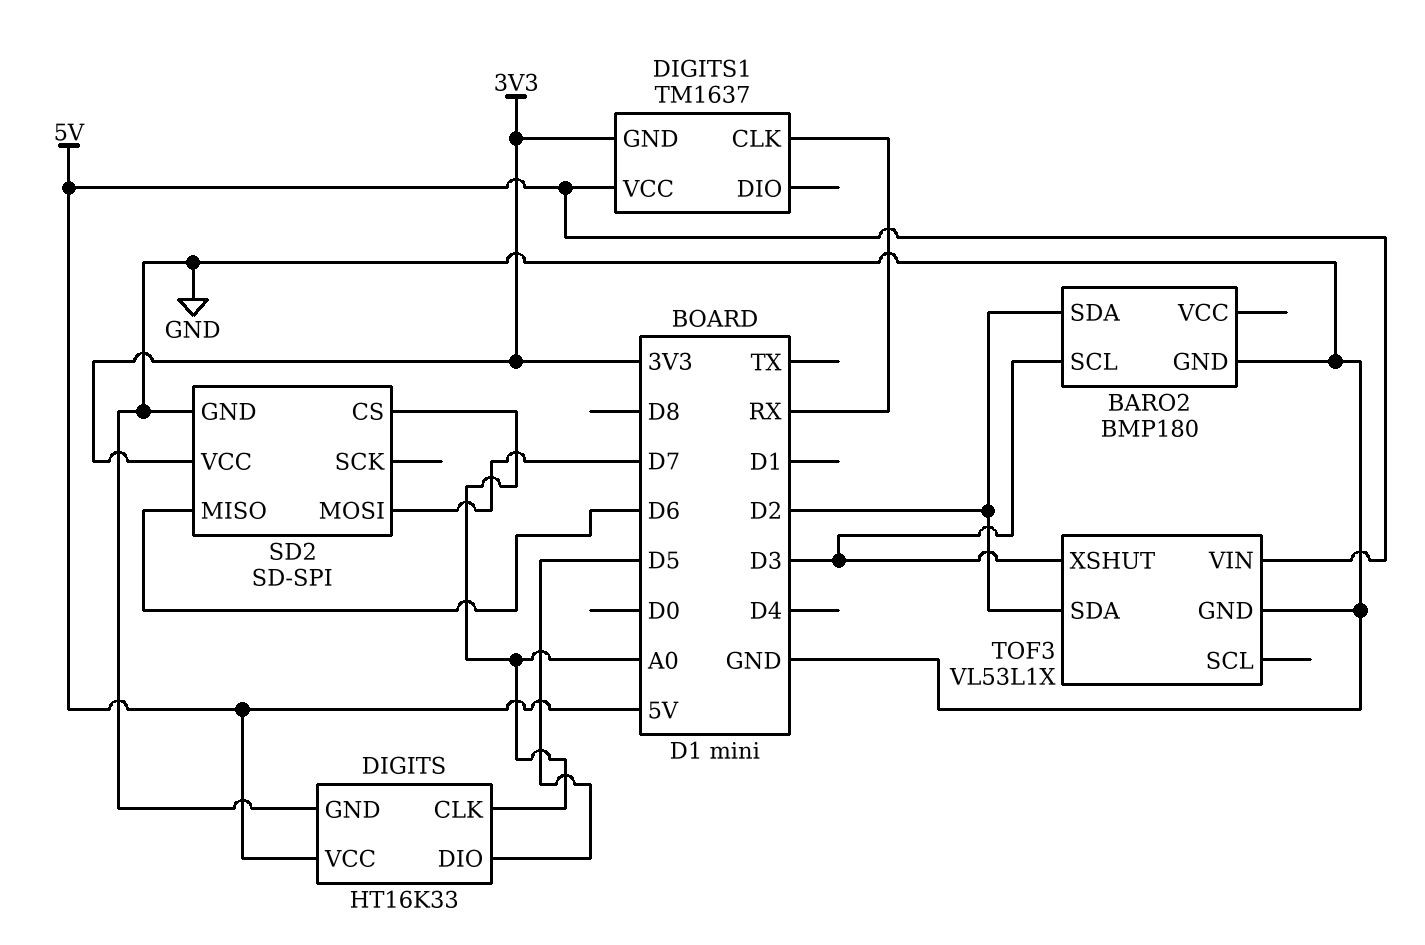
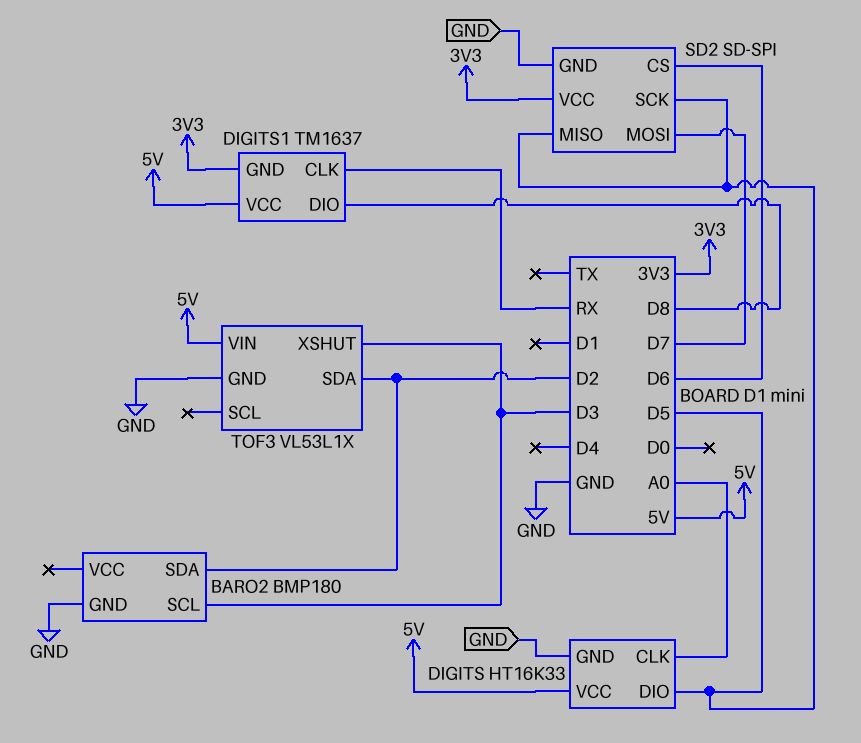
DIGITS1 pin DIO: none -> D8
SD2 pin CS: A0 -> D6
SD2 pin MISO: D6 -> D5
SD2 pin SCK: none -> D5

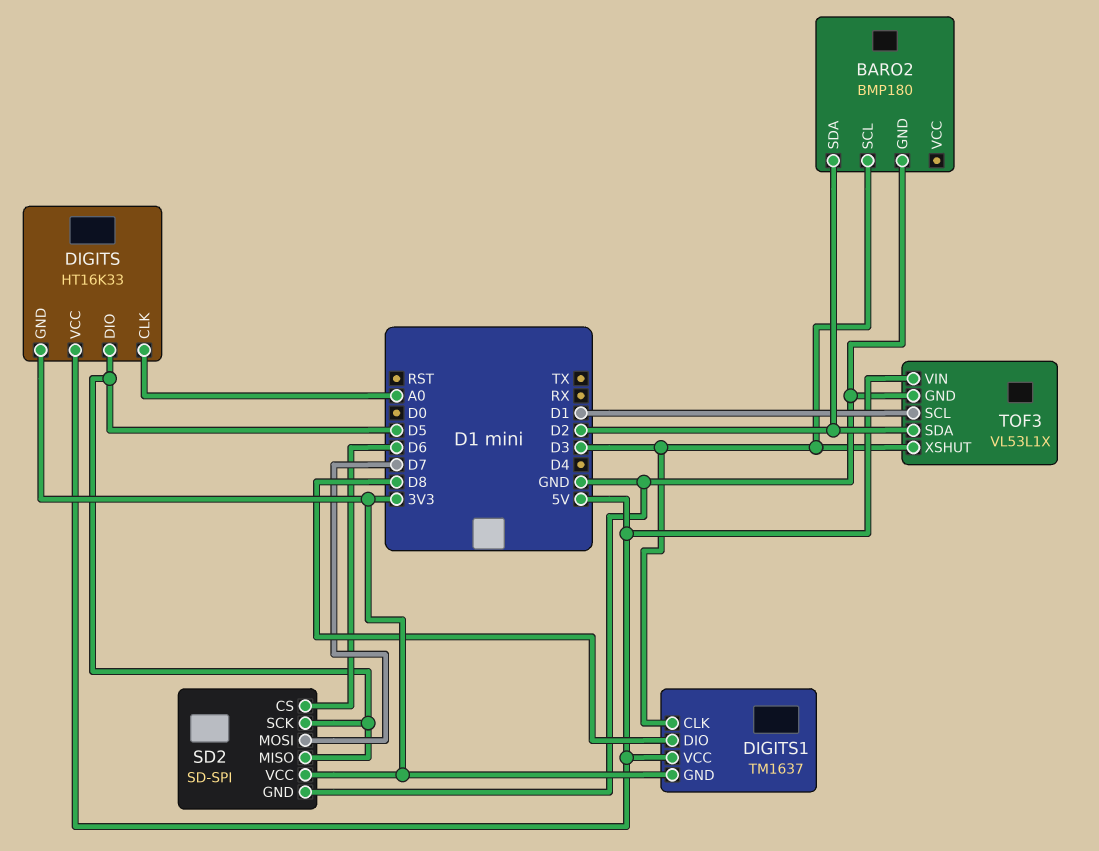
DIGITS pin GND: GND -> 3V3
DIGITS1 pin CLK: RX -> D3
TOF3 pin SCL: none -> D1

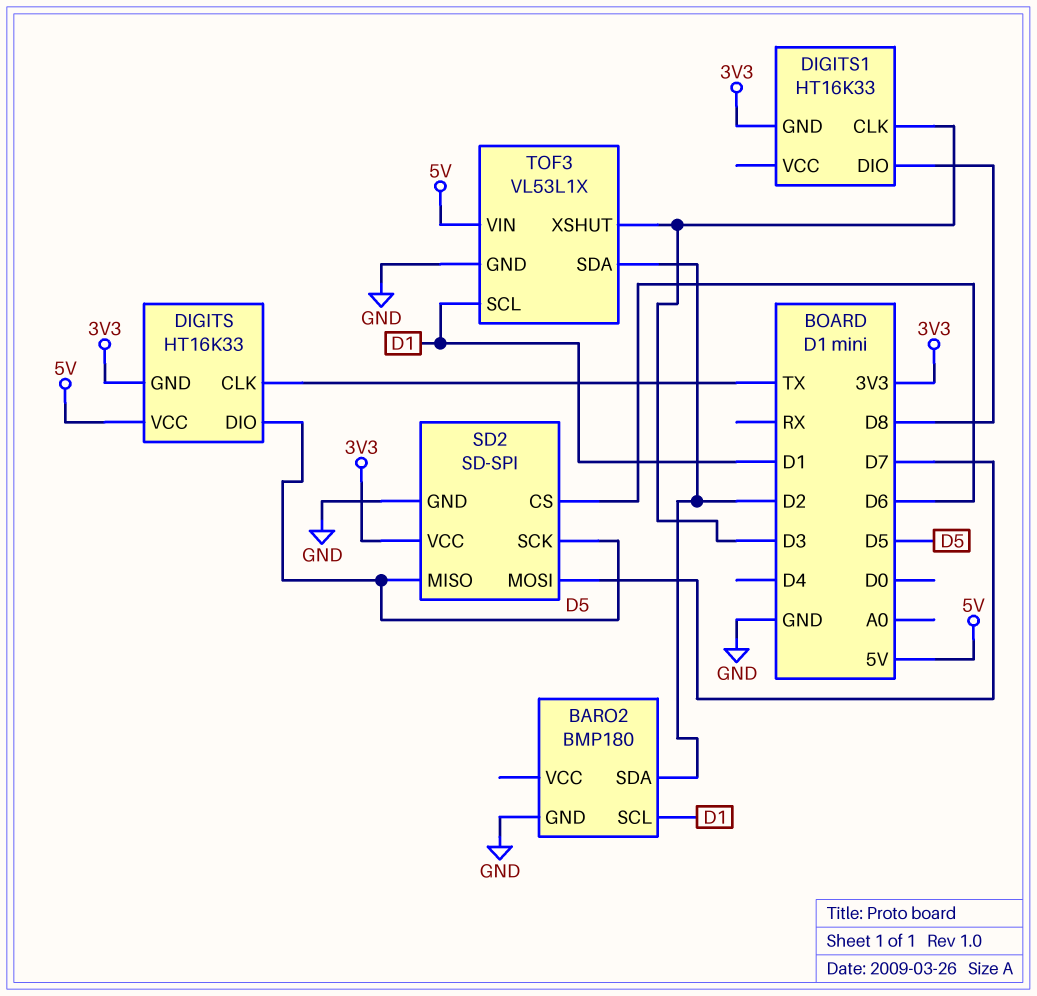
BARO2 pin SCL: D3 -> D1
DIGITS pin CLK: A0 -> TX
DIGITS1: TM1637 -> HT16K33
DIGITS1 pin VCC: 5V -> none

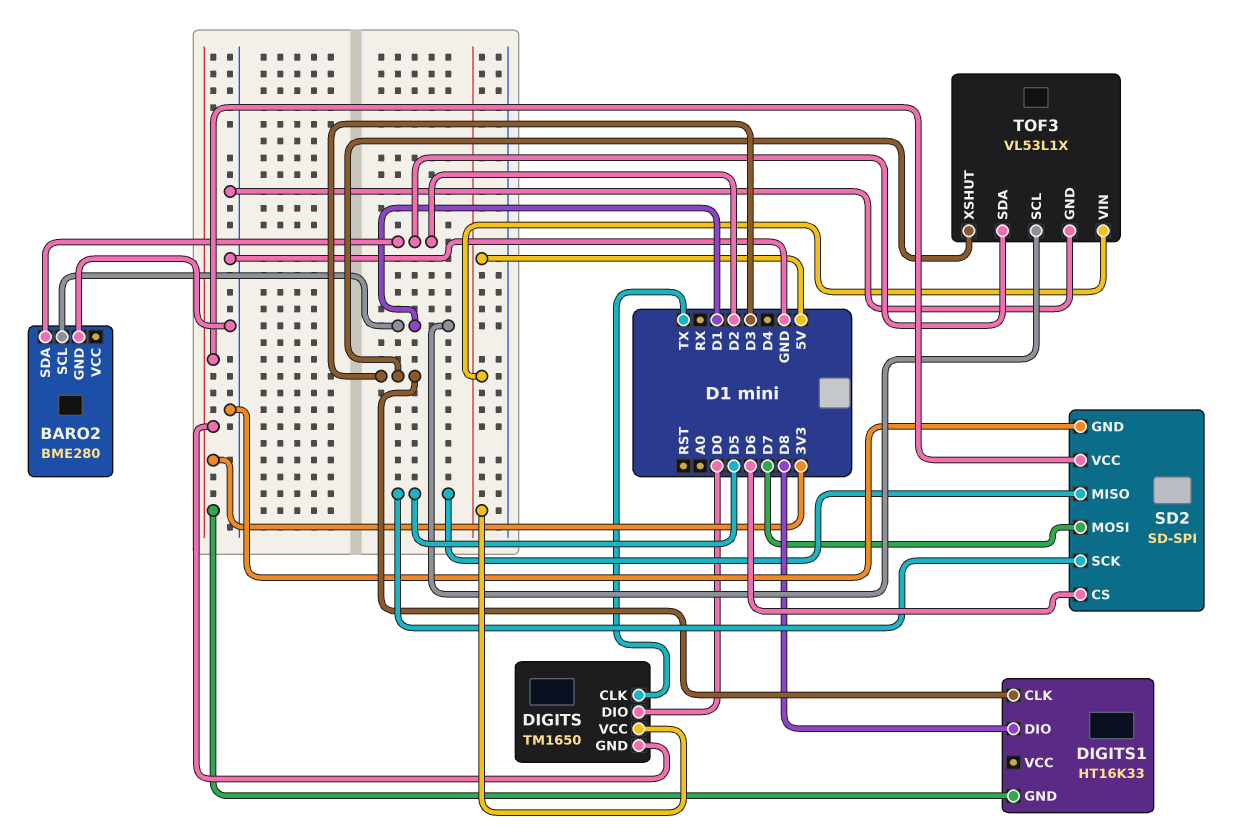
BARO2: BMP180 -> BME280
DIGITS: HT16K33 -> TM1650
DIGITS pin DIO: D5 -> D0

